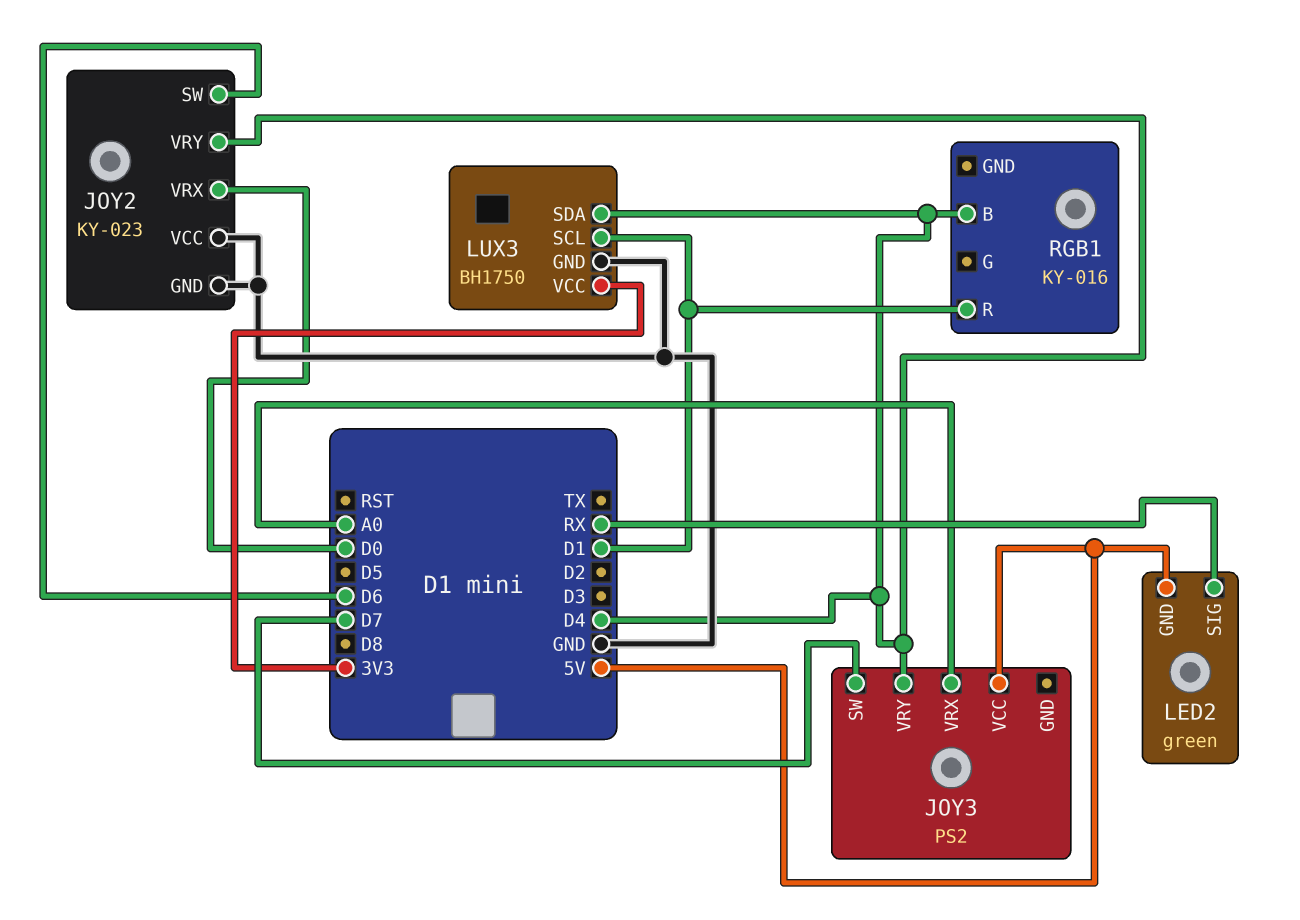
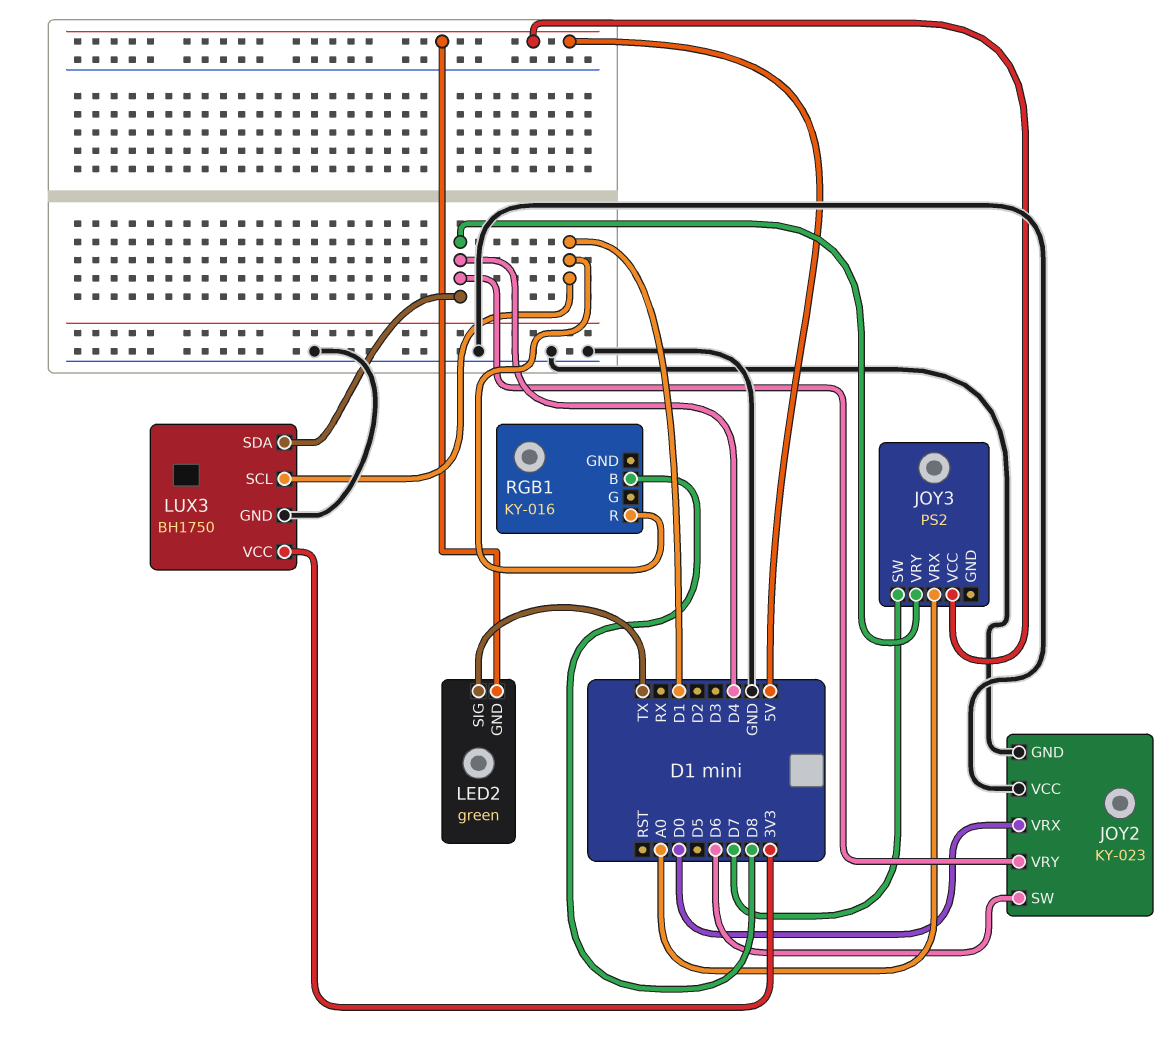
LED2 pin SIG: RX -> TX
RGB1 pin B: D4 -> D8

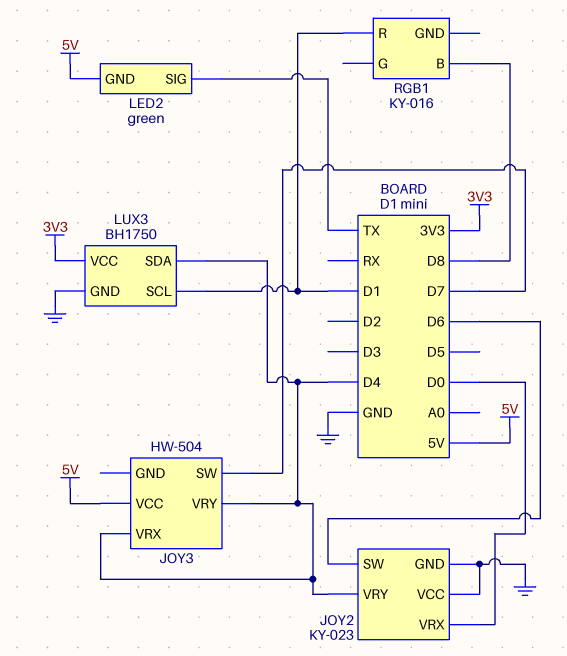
JOY3: PS2 -> HW-504
JOY3 pin VRX: A0 -> D4

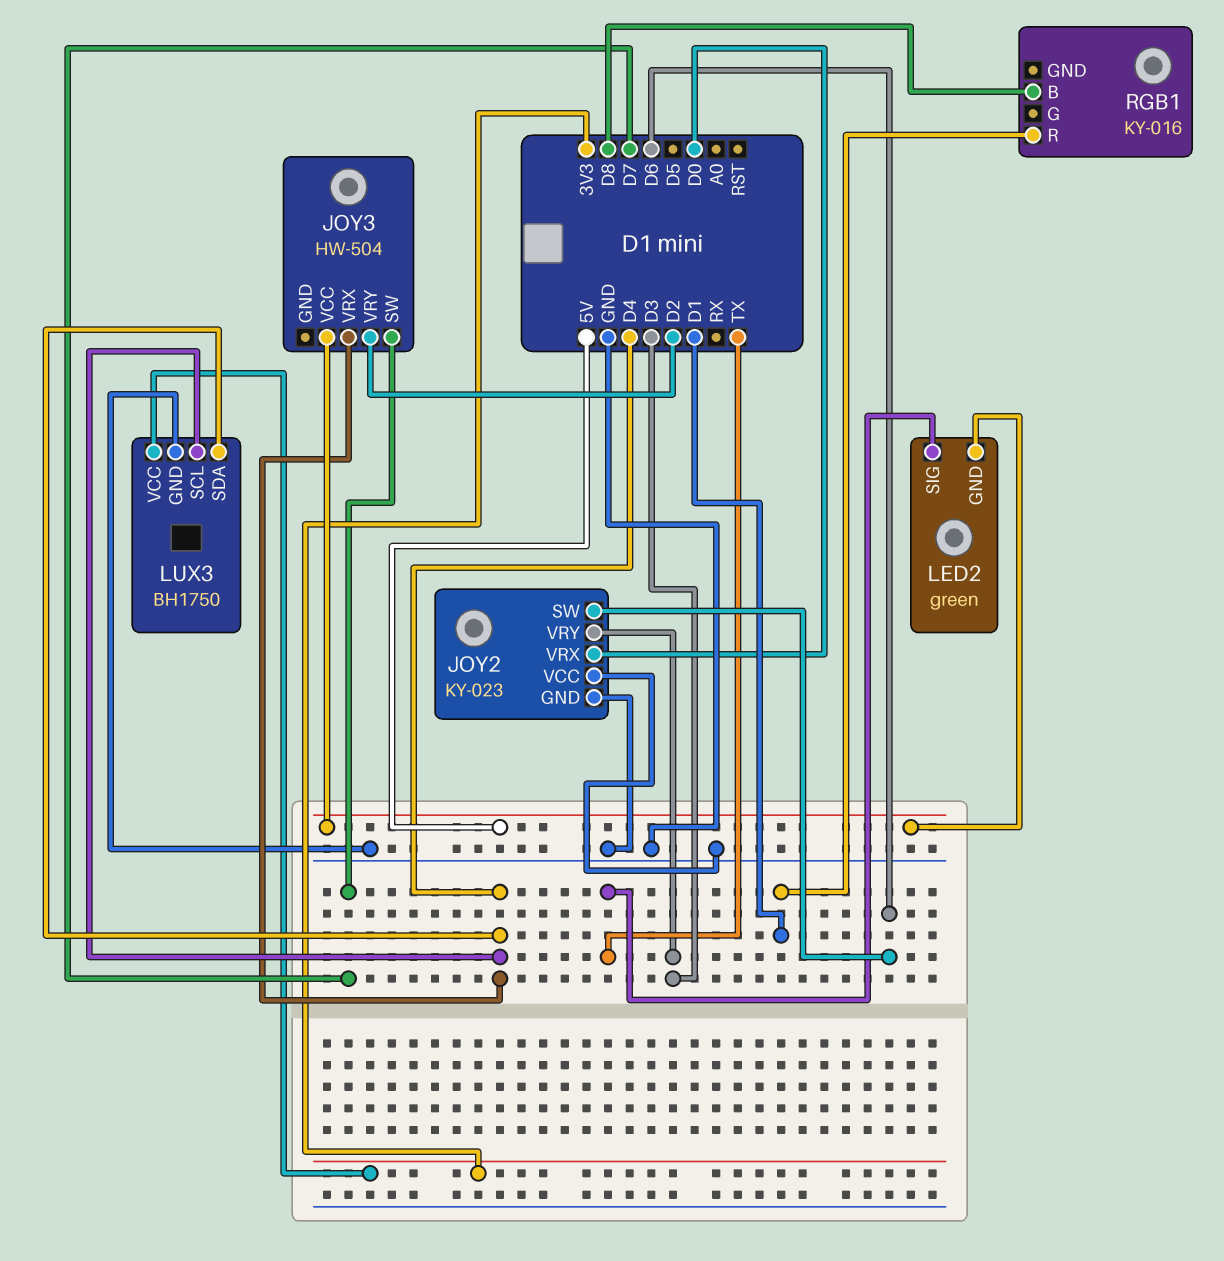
JOY2 pin VRY: D4 -> D3
JOY3 pin VRY: D4 -> D2
LUX3 pin SCL: D1 -> D4

